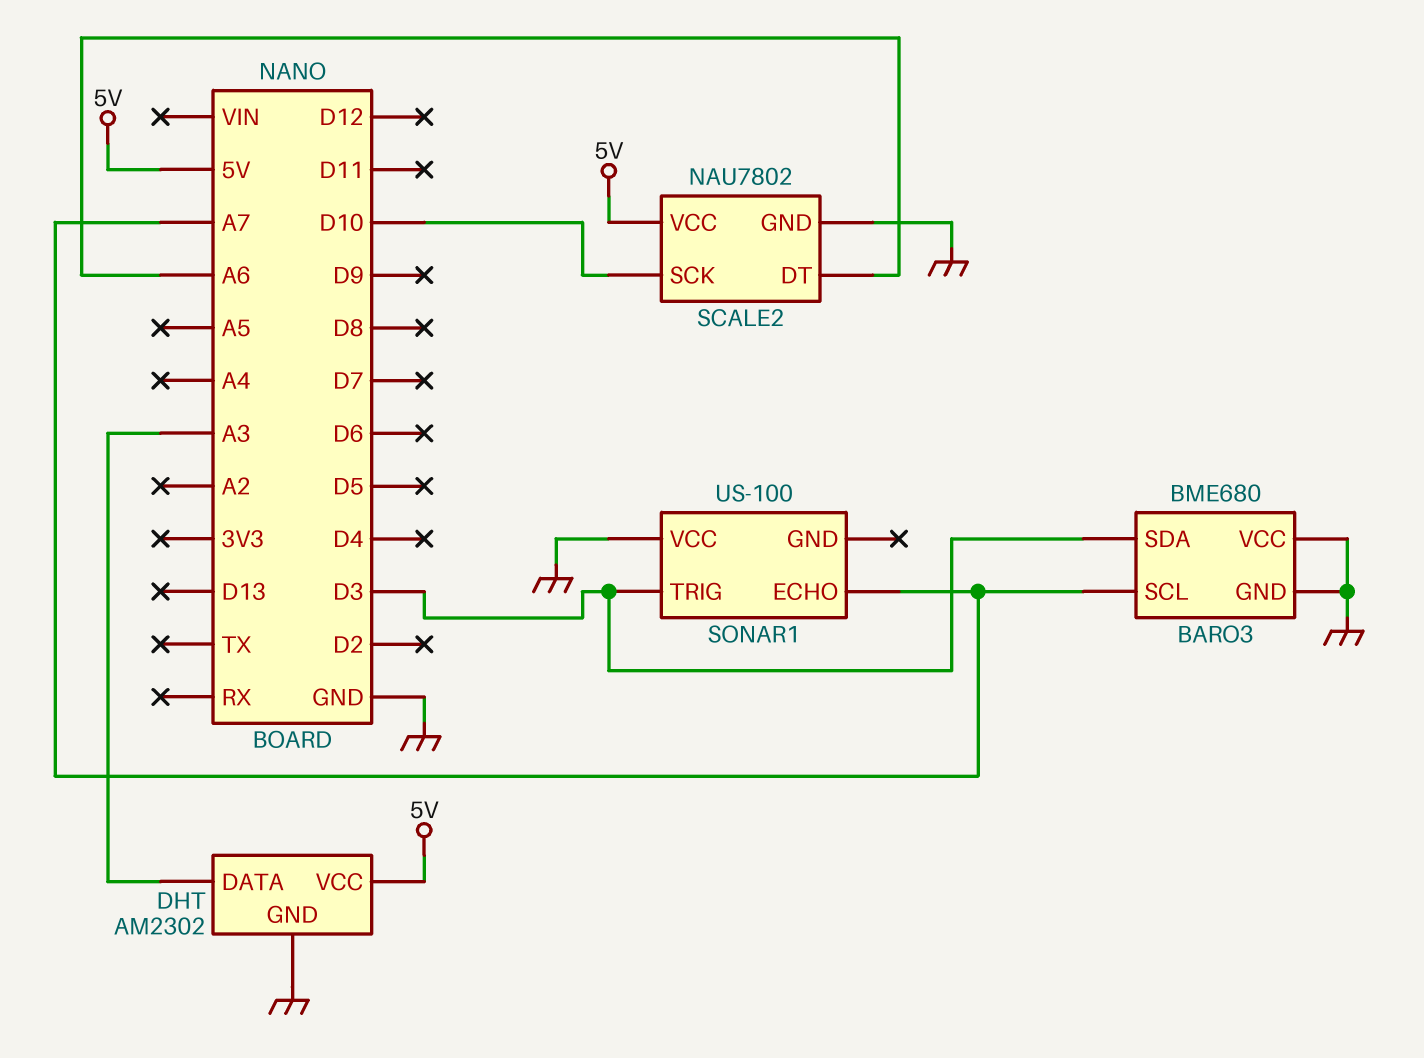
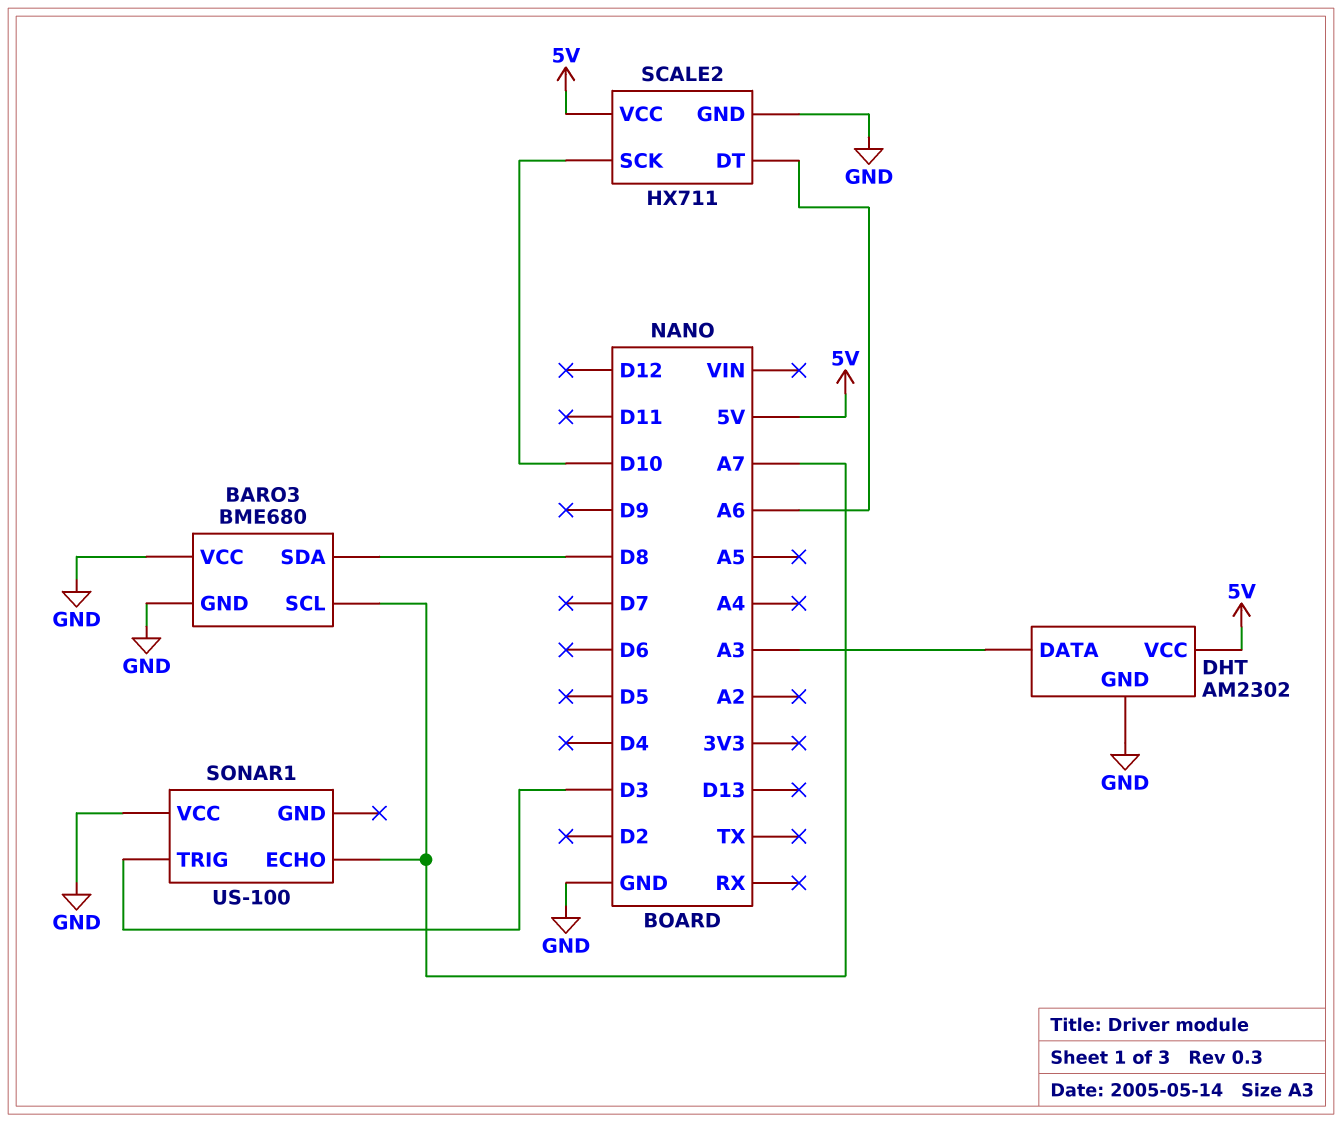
BARO3 pin SDA: D3 -> D8
SCALE2: NAU7802 -> HX711

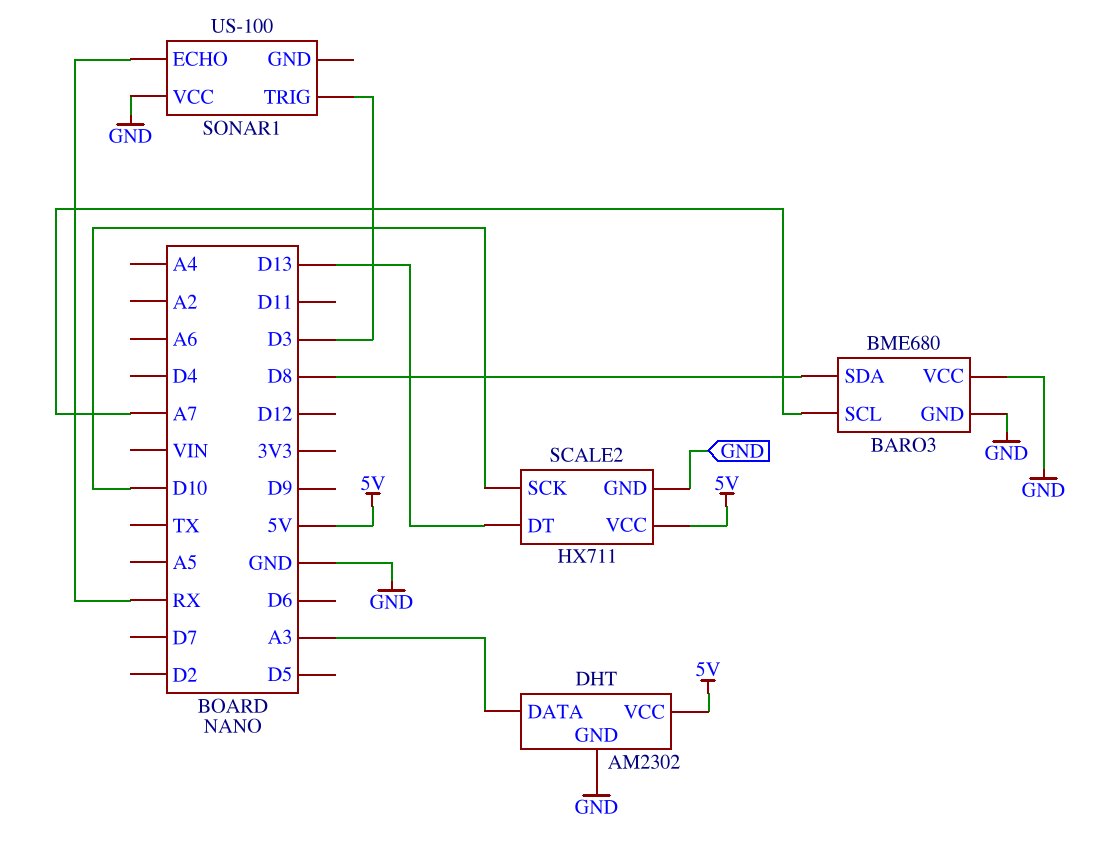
SCALE2 pin DT: A6 -> D13
SONAR1 pin ECHO: A7 -> RX

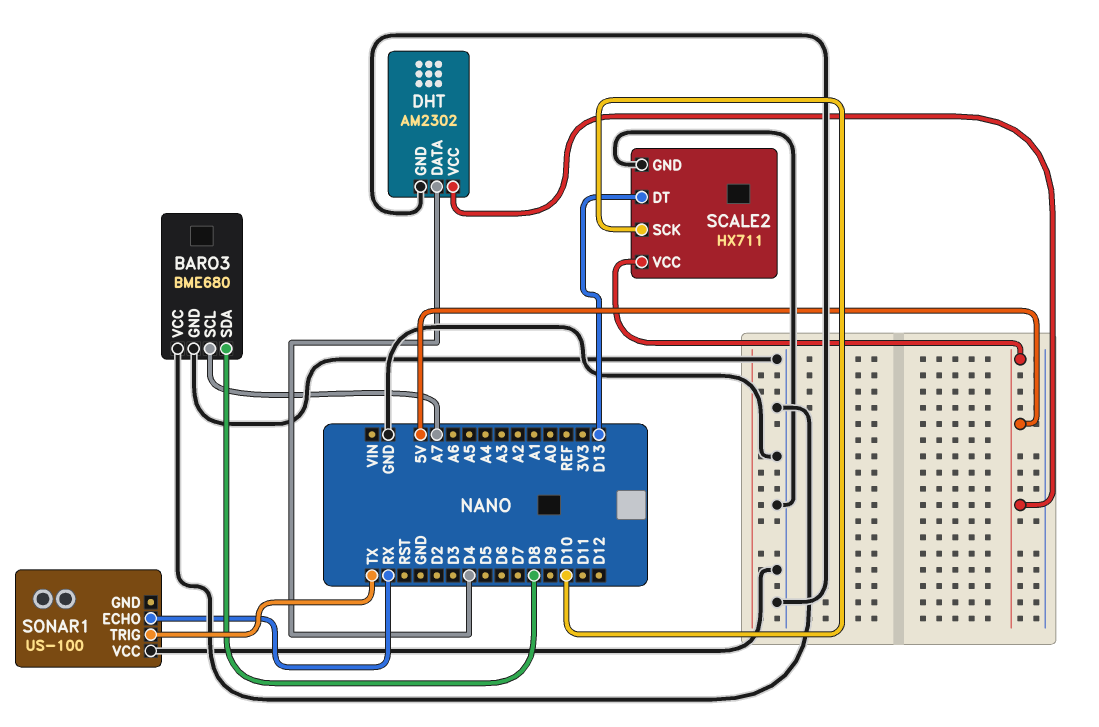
DHT pin DATA: A3 -> D4
SONAR1 pin TRIG: D3 -> TX

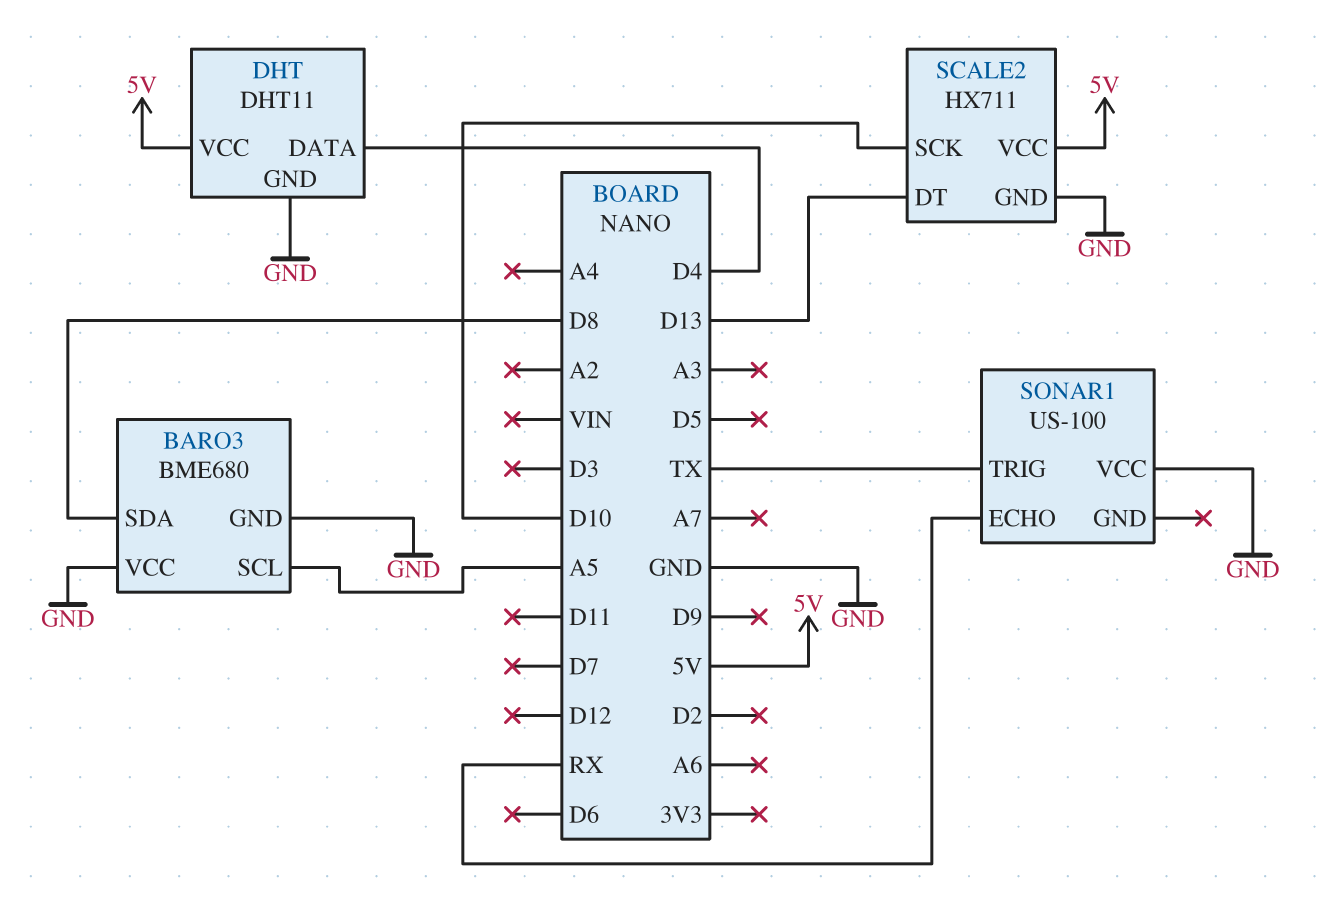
BARO3 pin SCL: A7 -> A5
DHT: AM2302 -> DHT11

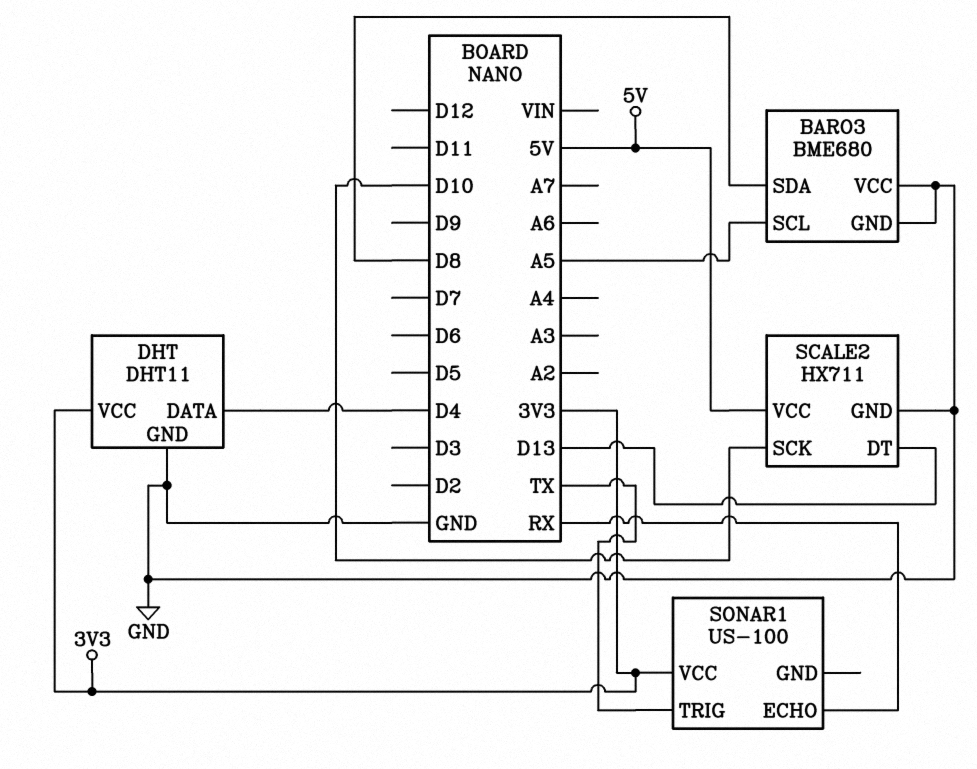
DHT pin VCC: 5V -> 3V3
SONAR1 pin VCC: GND -> 3V3

